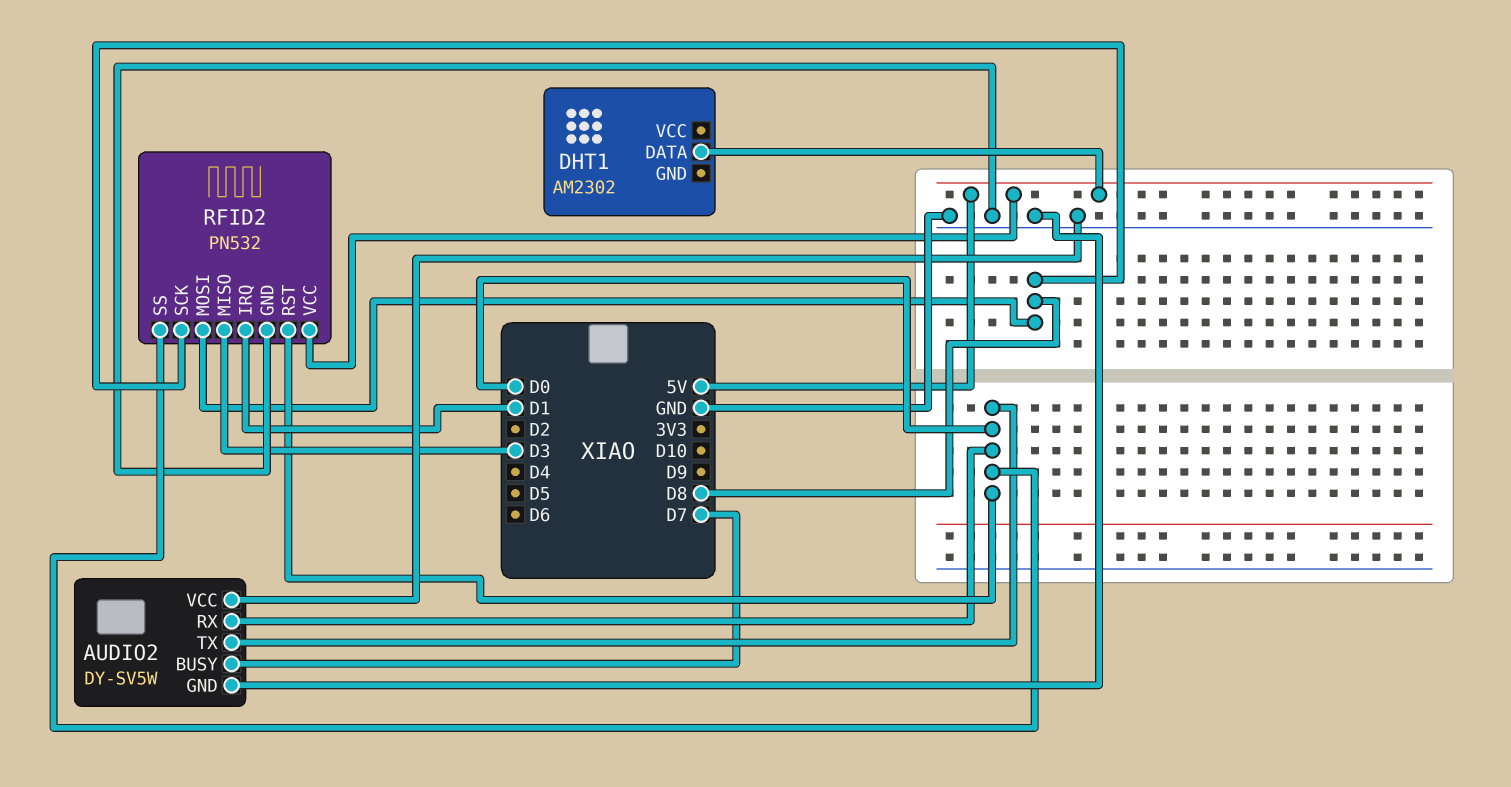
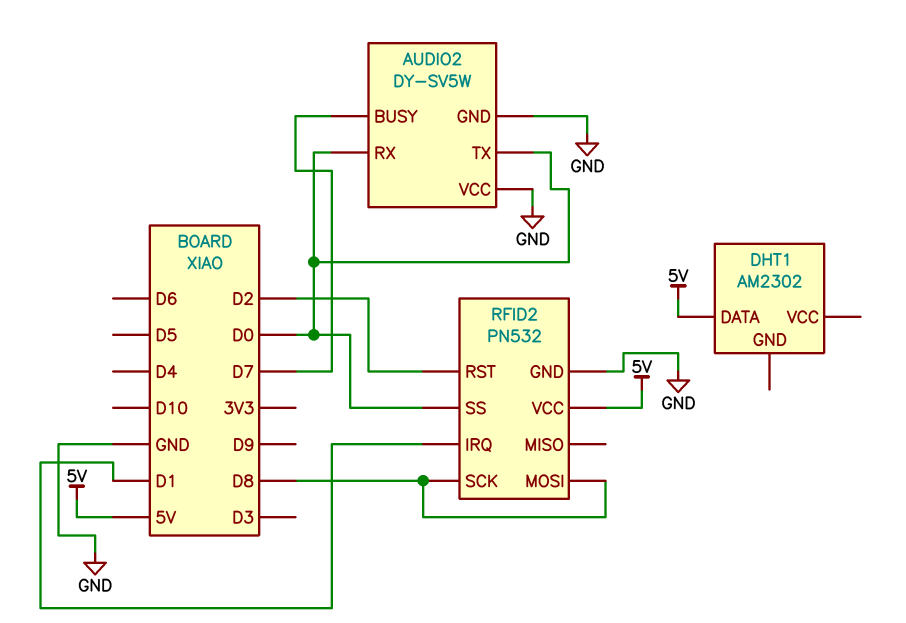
RFID2 pin MISO: D3 -> none
RFID2 pin RST: D0 -> D2

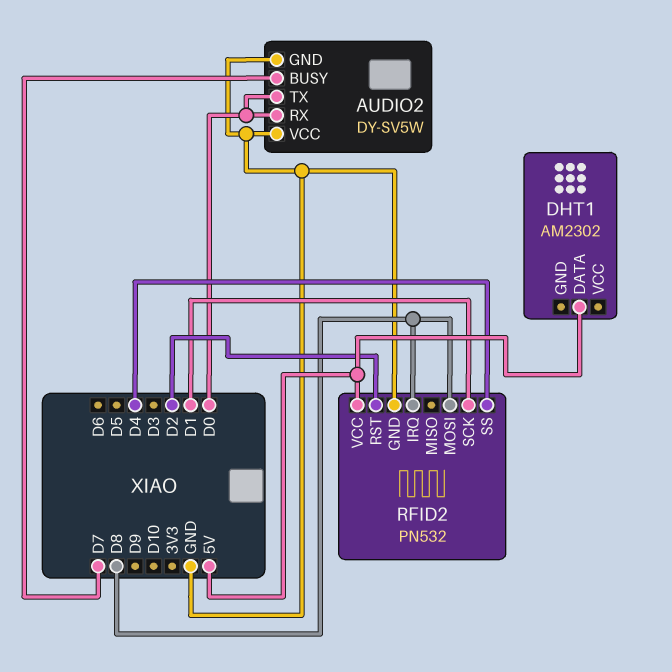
RFID2 pin IRQ: D1 -> D8
RFID2 pin SCK: D8 -> D1
RFID2 pin SS: D0 -> D4

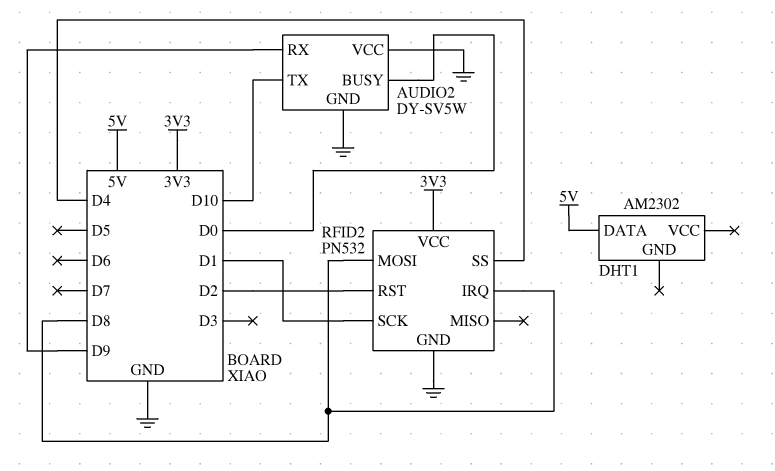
AUDIO2 pin BUSY: D7 -> D0
AUDIO2 pin RX: D0 -> D9
AUDIO2 pin TX: D0 -> D10
RFID2 pin VCC: 5V -> 3V3

